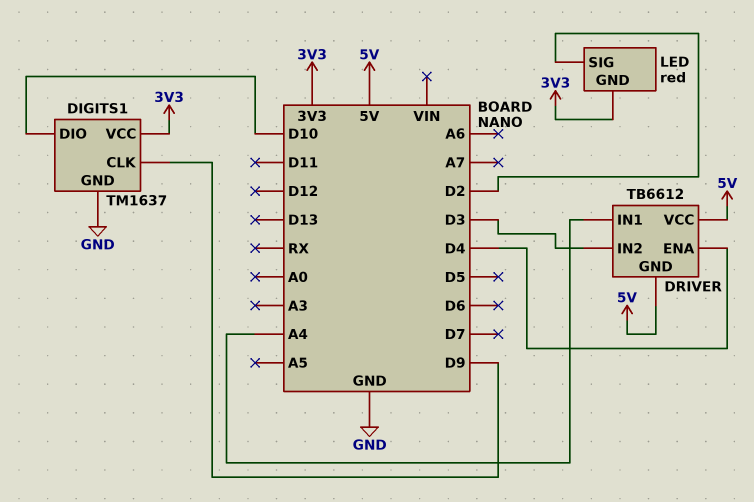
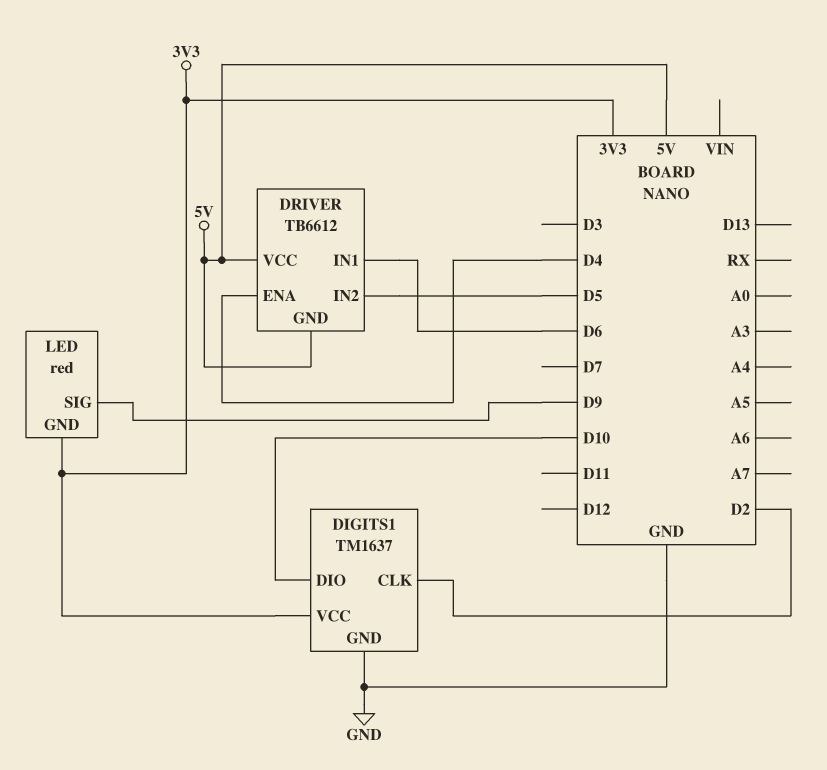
DIGITS1 pin CLK: D9 -> D2
DRIVER pin IN1: A4 -> D6
DRIVER pin IN2: D3 -> D5
LED pin SIG: D2 -> D9

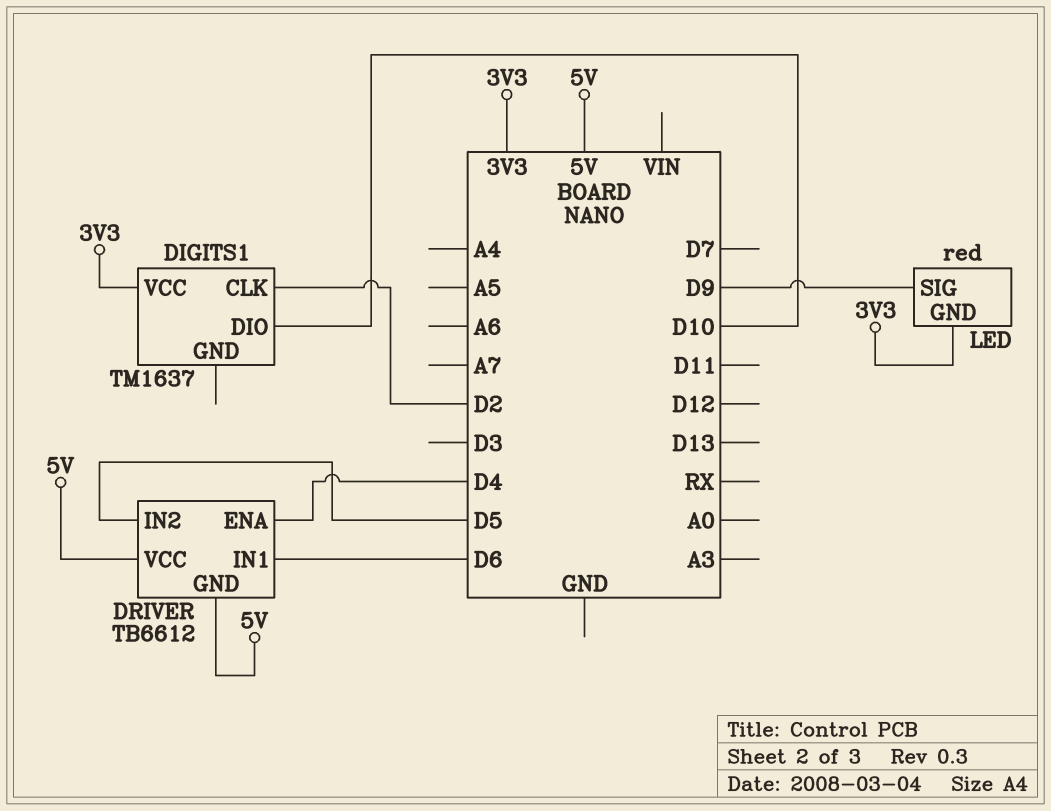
DIGITS1 pin GND: GND -> none

